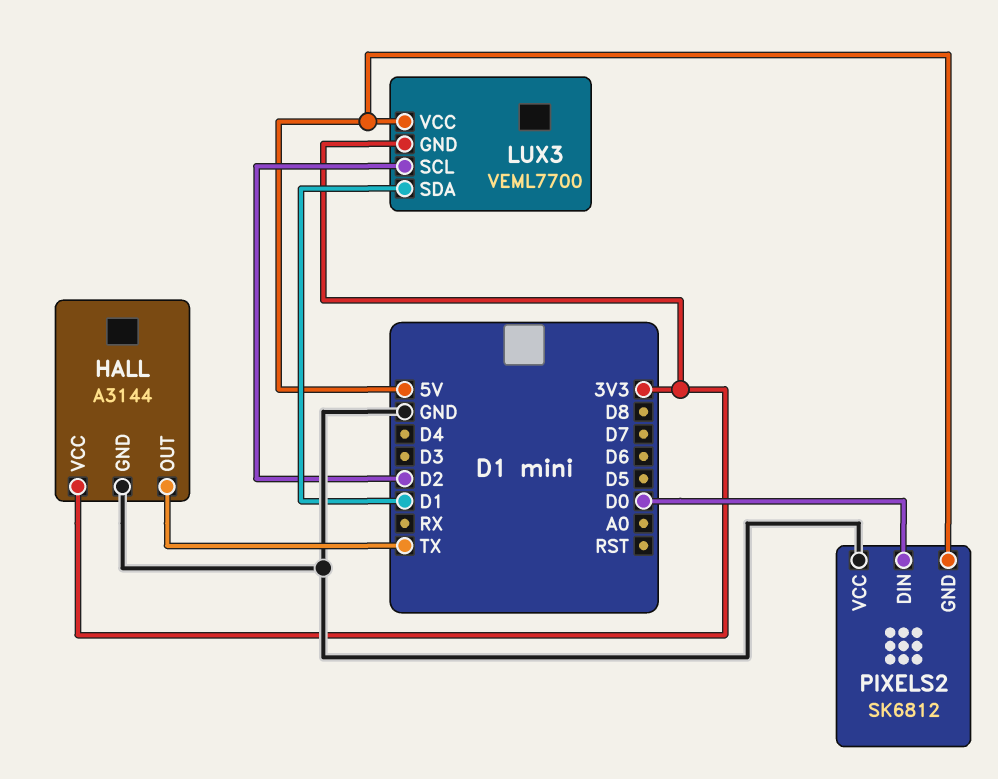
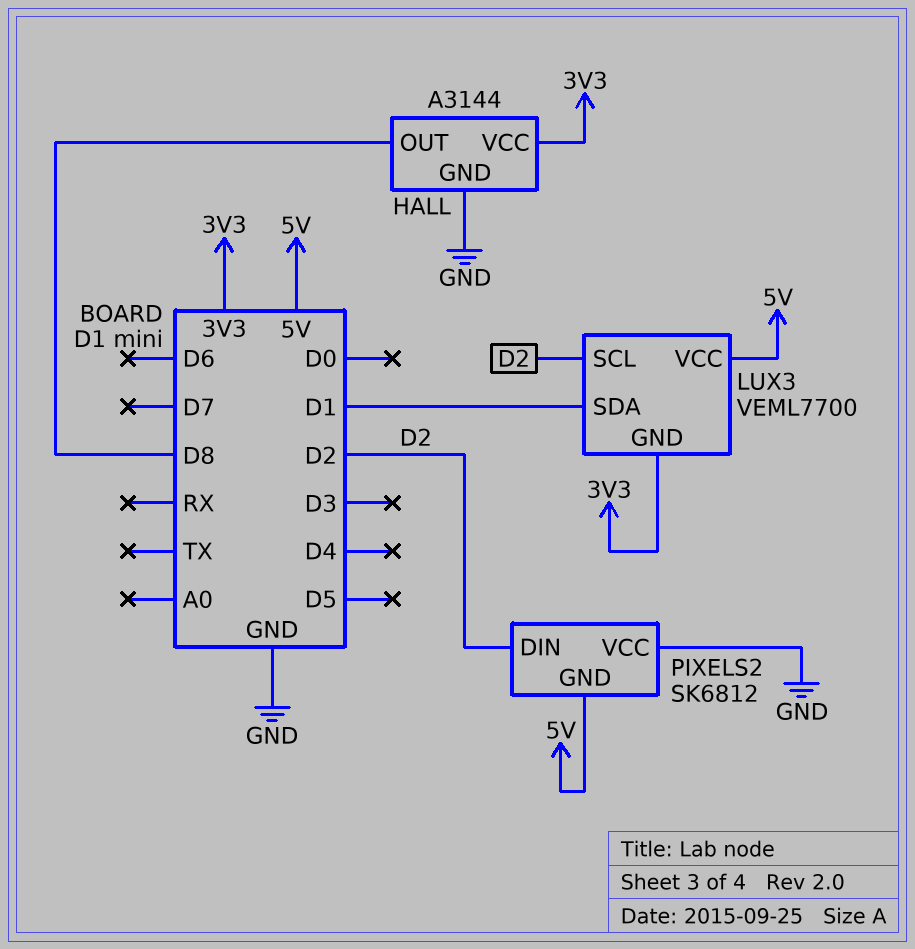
HALL pin OUT: TX -> D8
PIXELS2 pin DIN: D0 -> D2

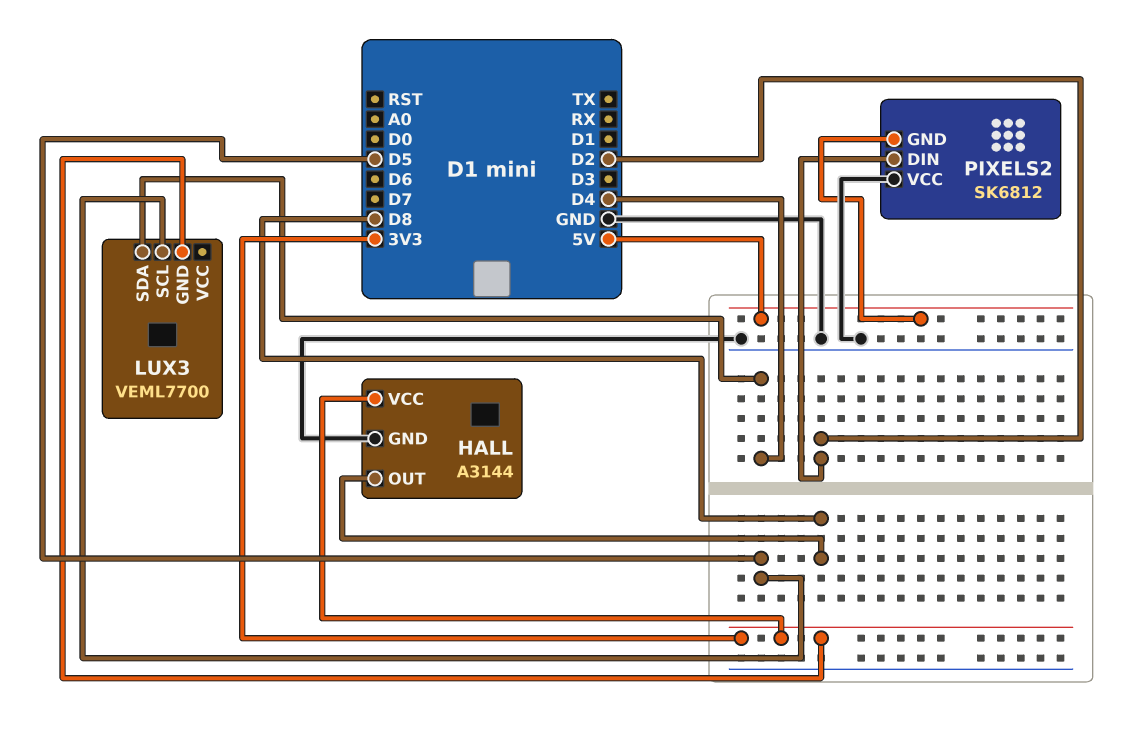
LUX3 pin SCL: D2 -> D5
LUX3 pin SDA: D1 -> D4
LUX3 pin VCC: 5V -> none

